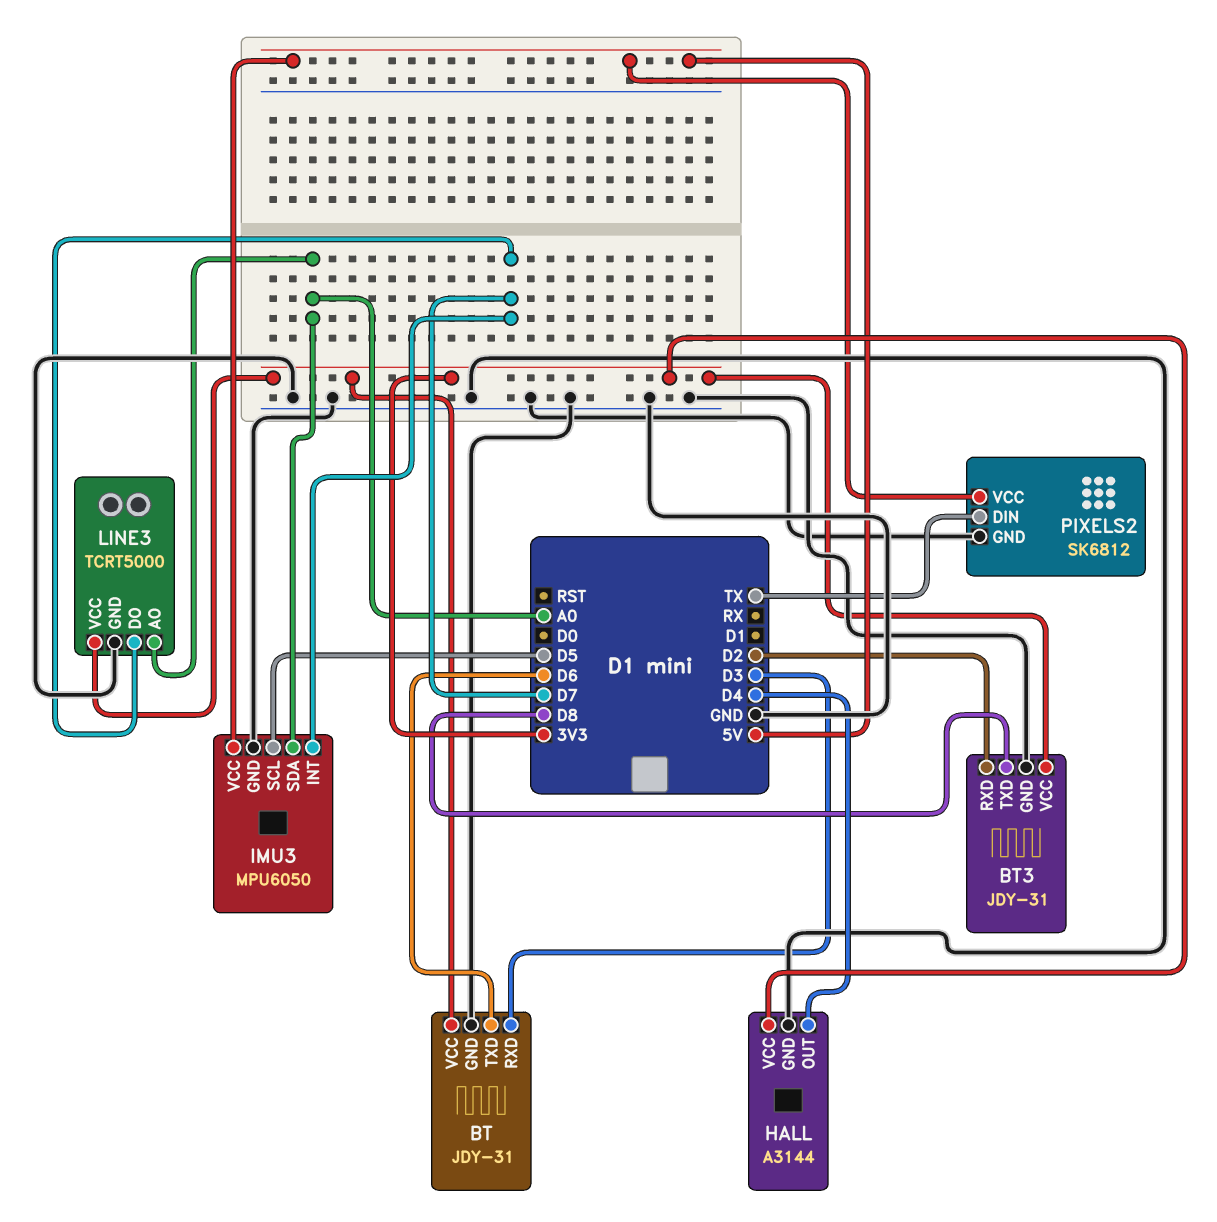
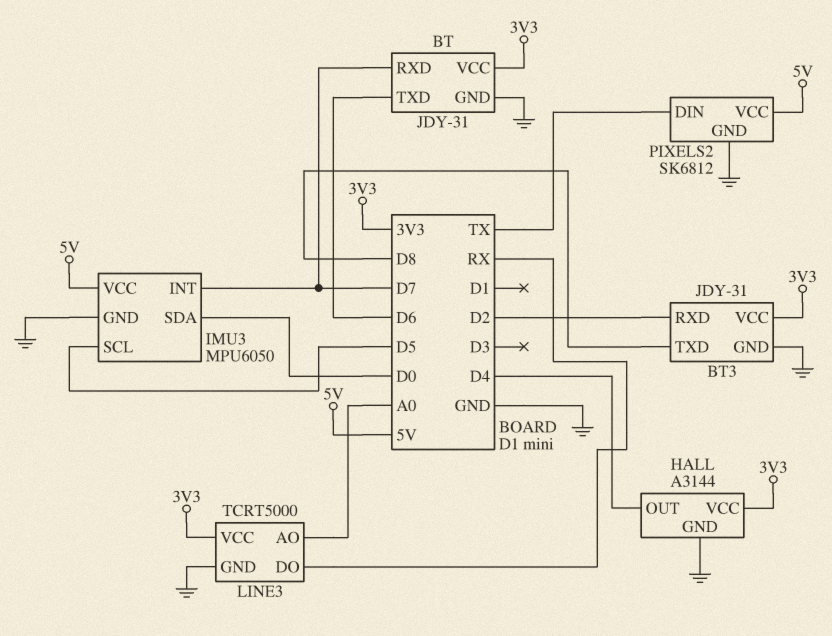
BT pin RXD: D3 -> D7
IMU3 pin SDA: A0 -> D0
LINE3 pin DO: D7 -> RX

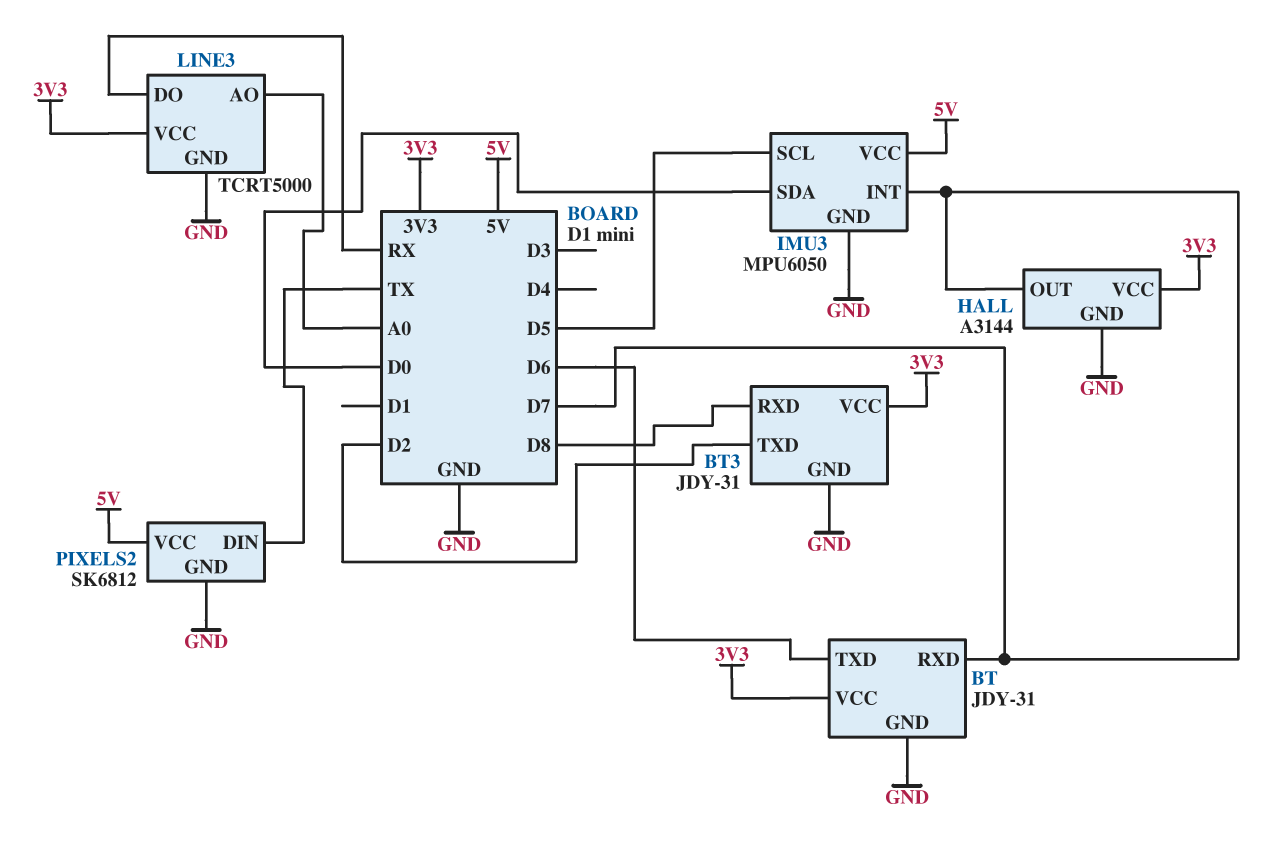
BT3 pin RXD: D2 -> D8
BT3 pin TXD: D8 -> D2
HALL pin OUT: D4 -> D7

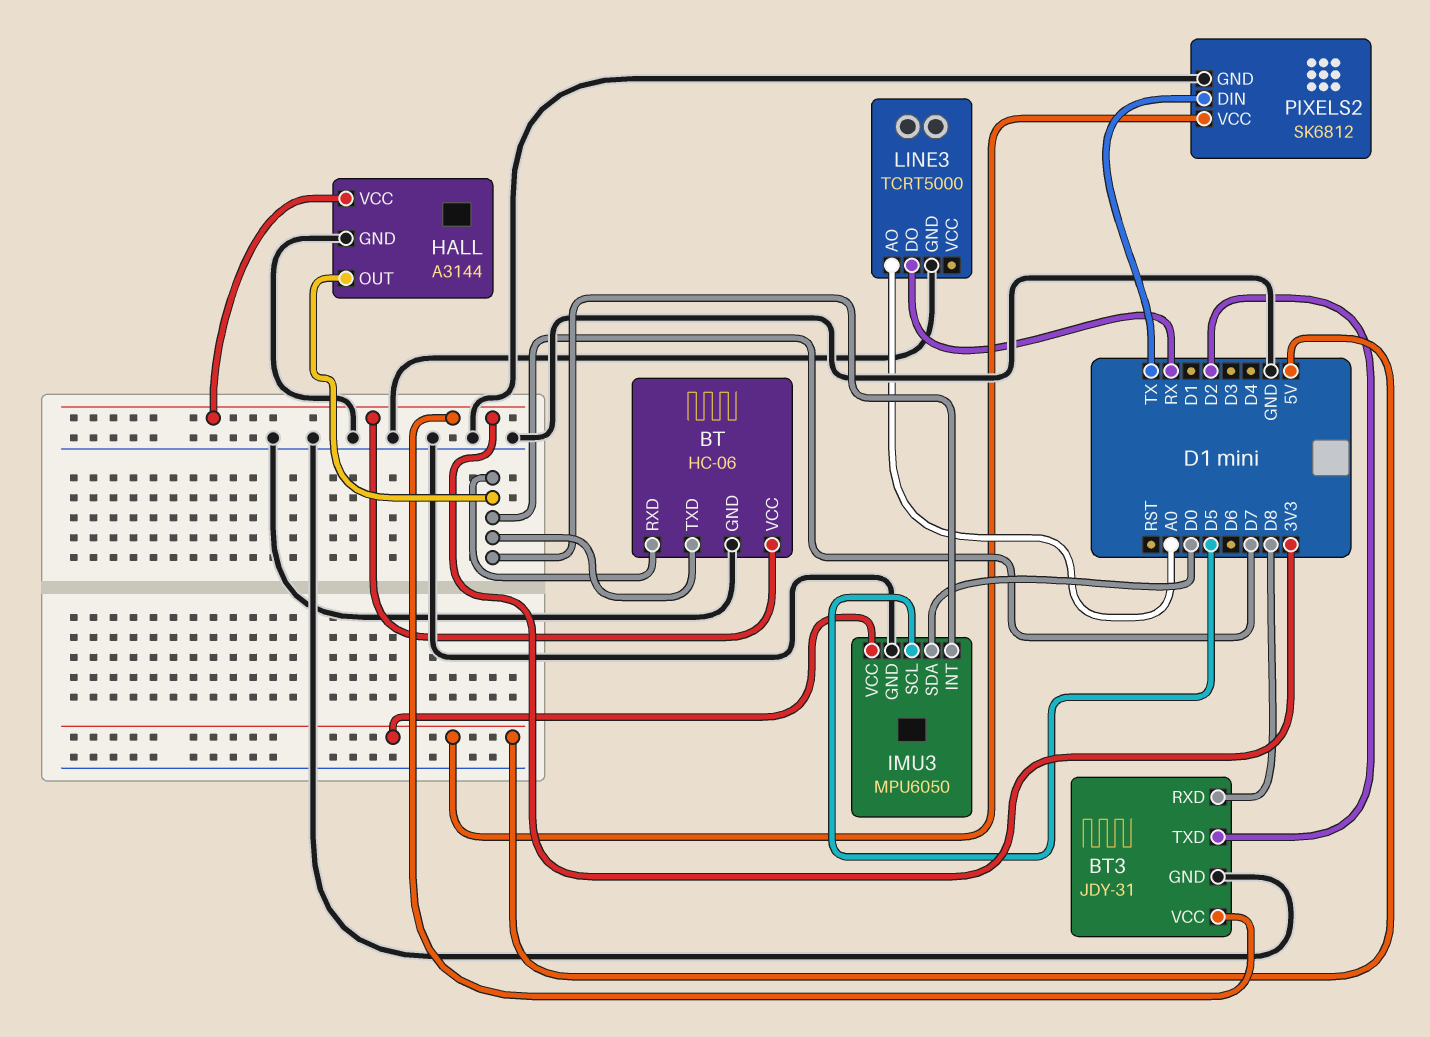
BT: JDY-31 -> HC-06
BT pin TXD: D6 -> D7
LINE3 pin VCC: 3V3 -> none

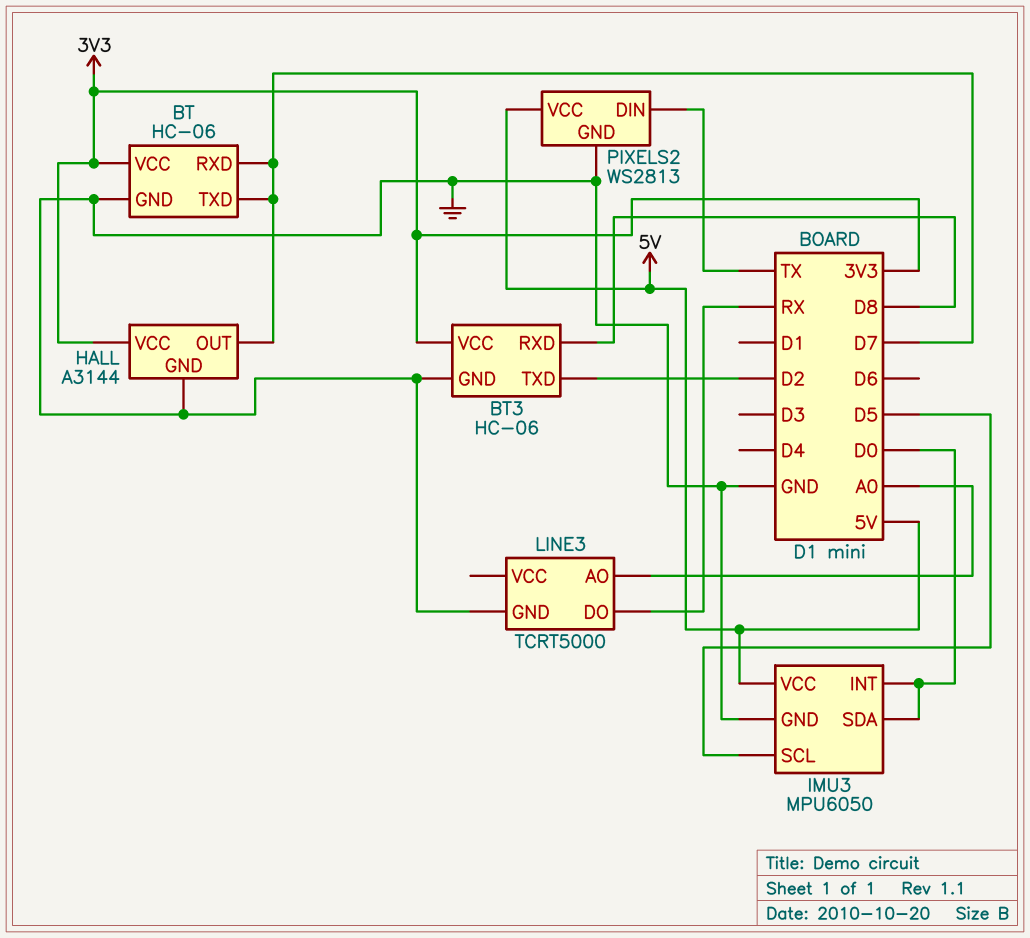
BT3: JDY-31 -> HC-06
IMU3 pin INT: D7 -> D0
PIXELS2: SK6812 -> WS2813

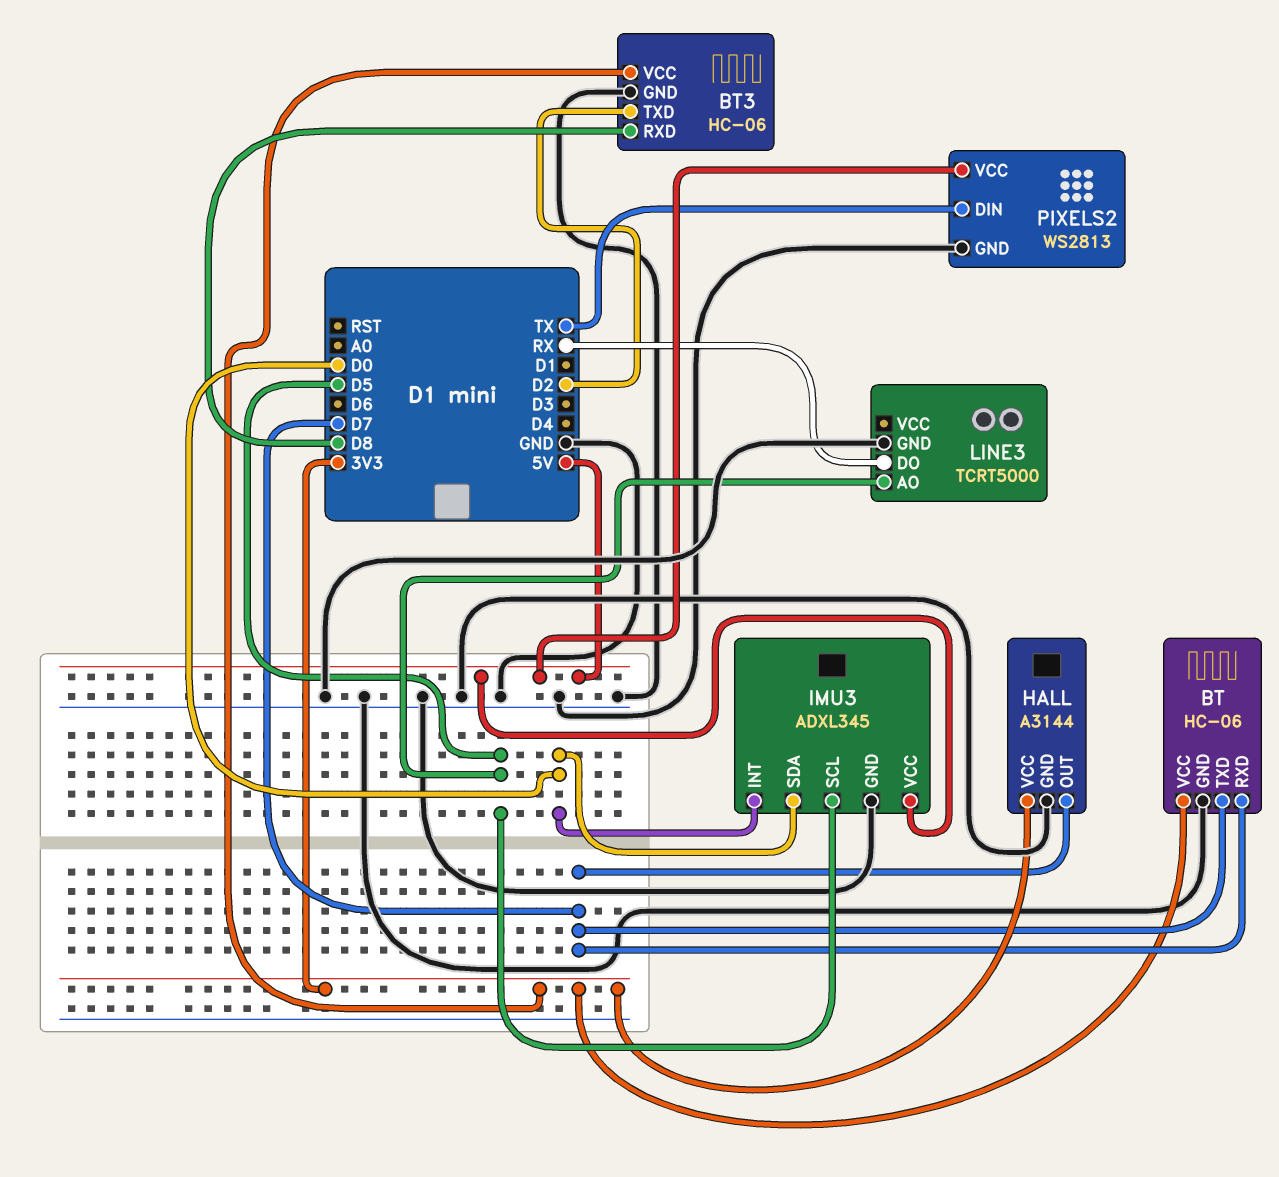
IMU3: MPU6050 -> ADXL345
LINE3 pin AO: A0 -> D5

